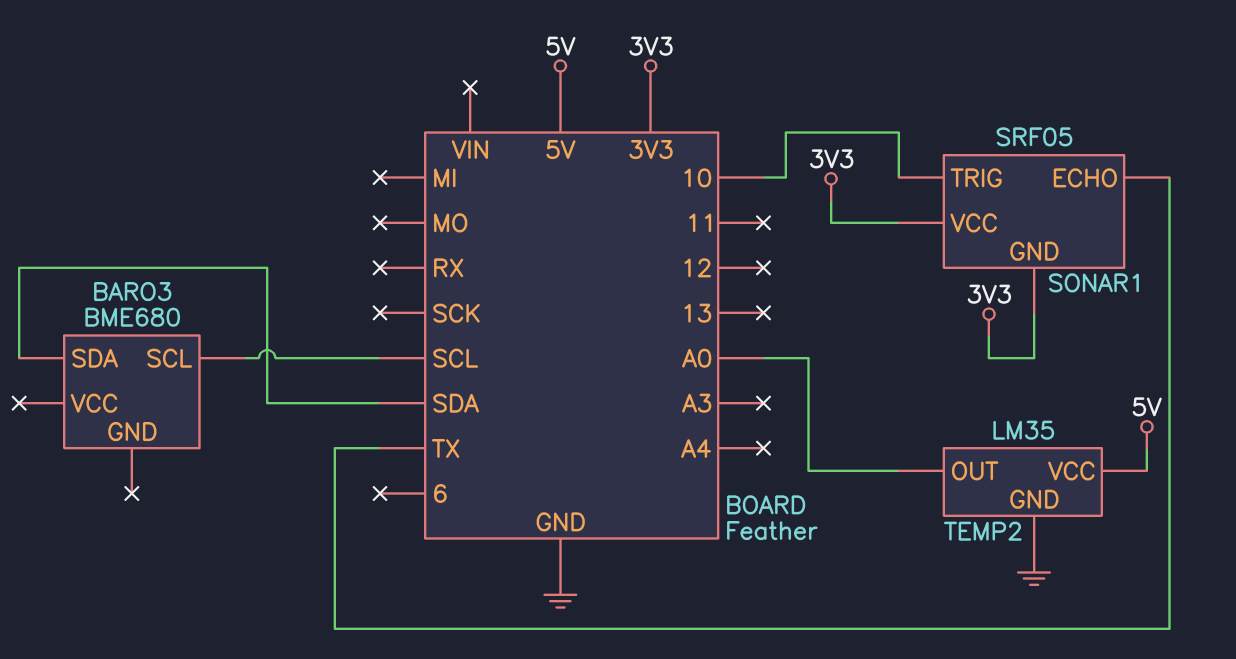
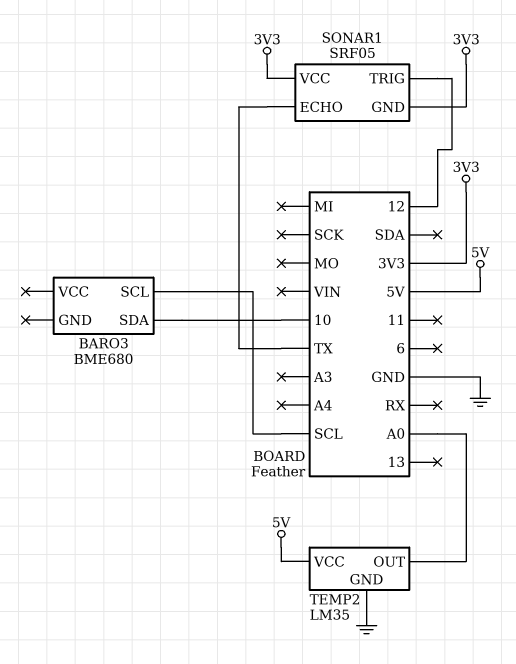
BARO3 pin SDA: SDA -> 10
SONAR1 pin TRIG: 10 -> 12

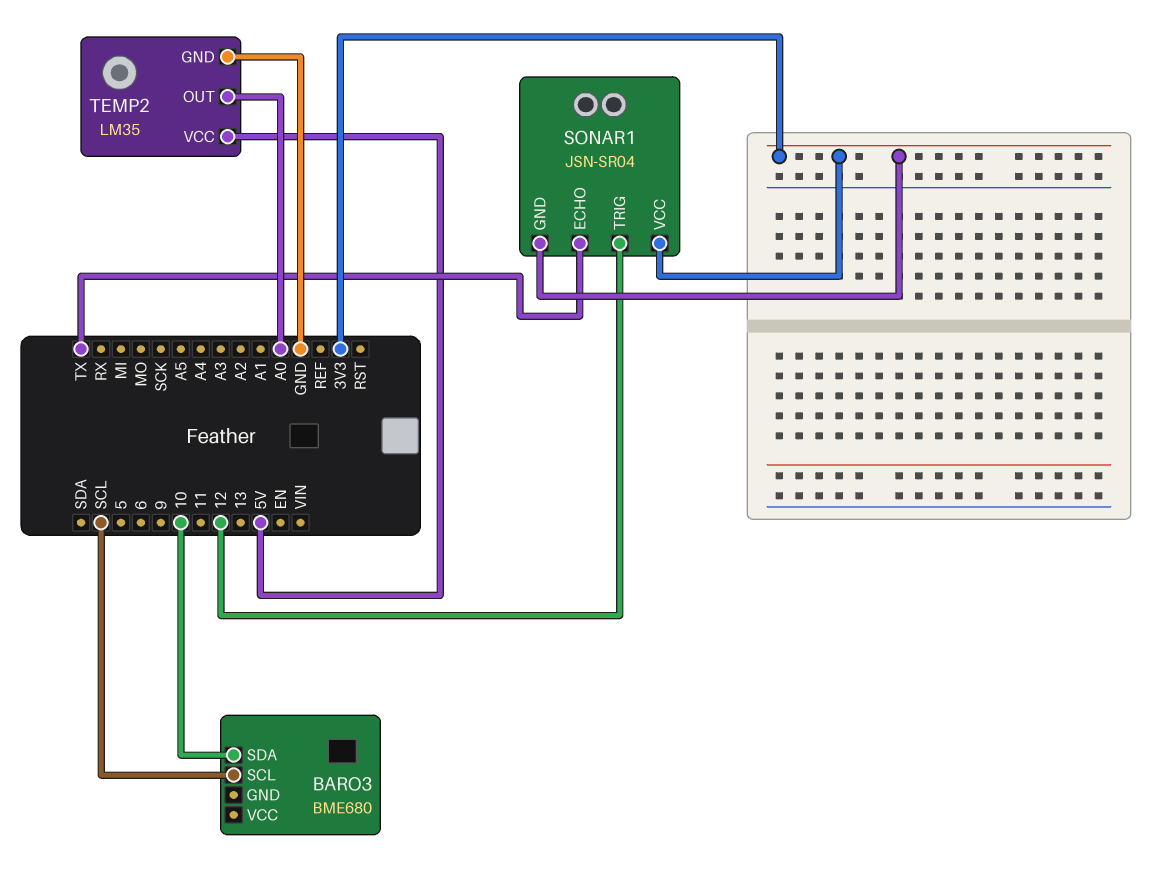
SONAR1: SRF05 -> JSN-SR04

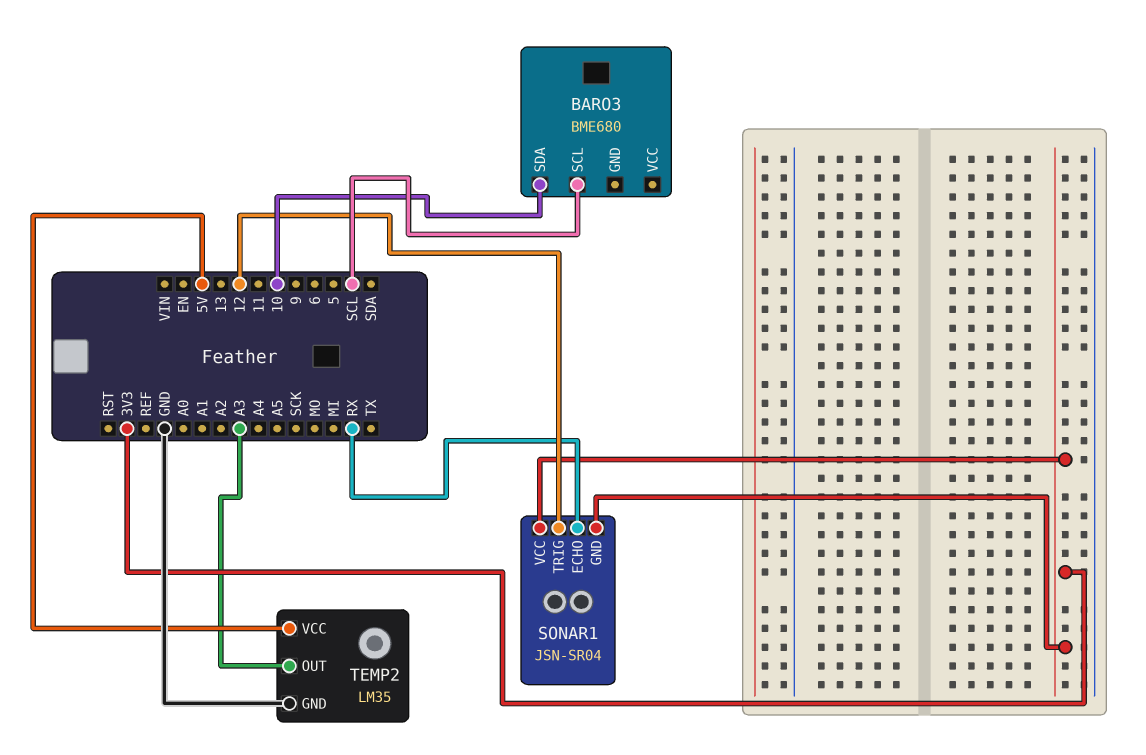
SONAR1 pin ECHO: TX -> RX
TEMP2 pin OUT: A0 -> A3

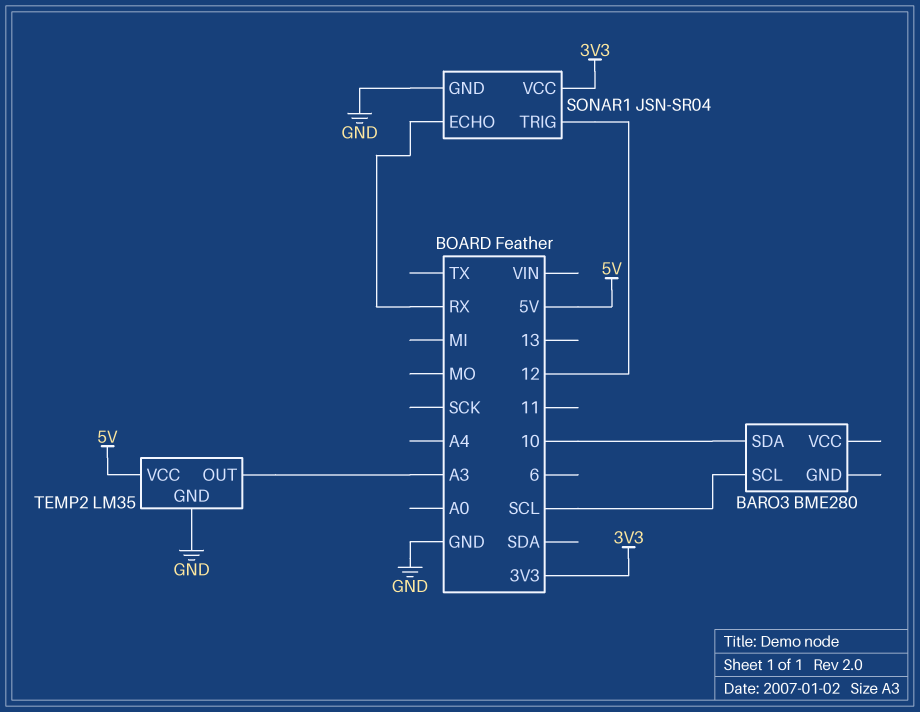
BARO3: BME680 -> BME280
SONAR1 pin GND: 3V3 -> GND

